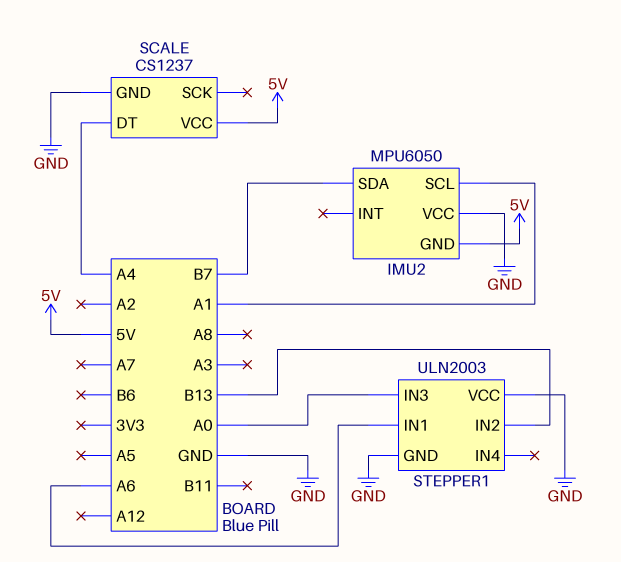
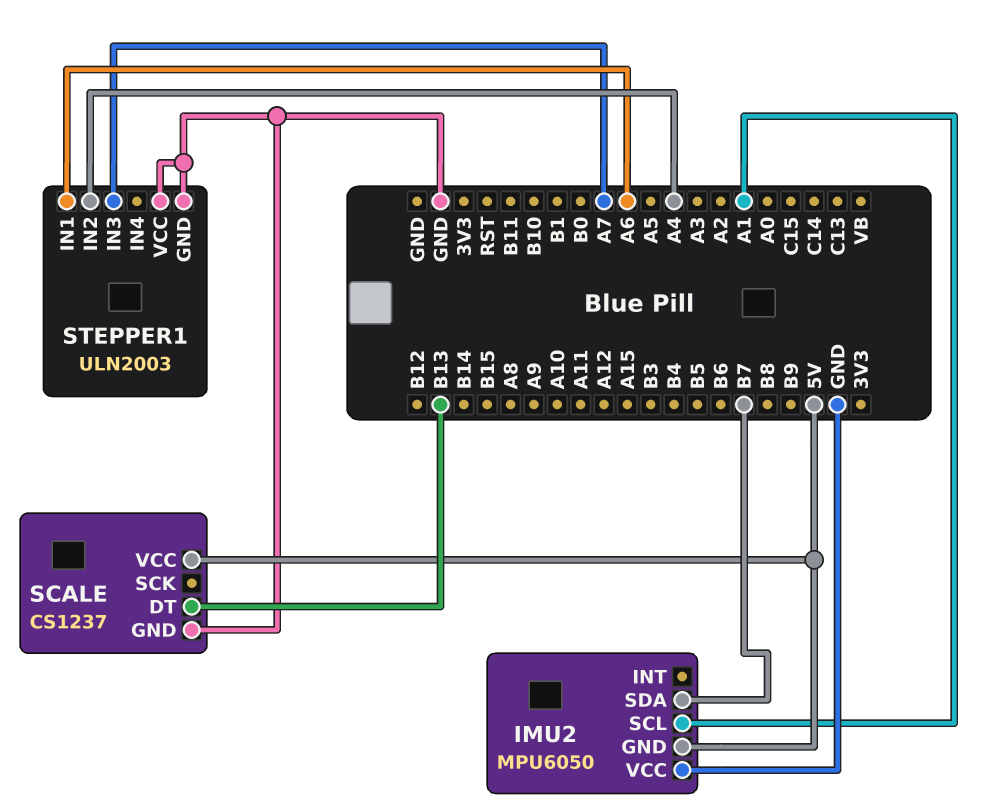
SCALE pin DT: A4 -> B13
STEPPER1 pin IN2: B13 -> A4
STEPPER1 pin IN3: A0 -> A7

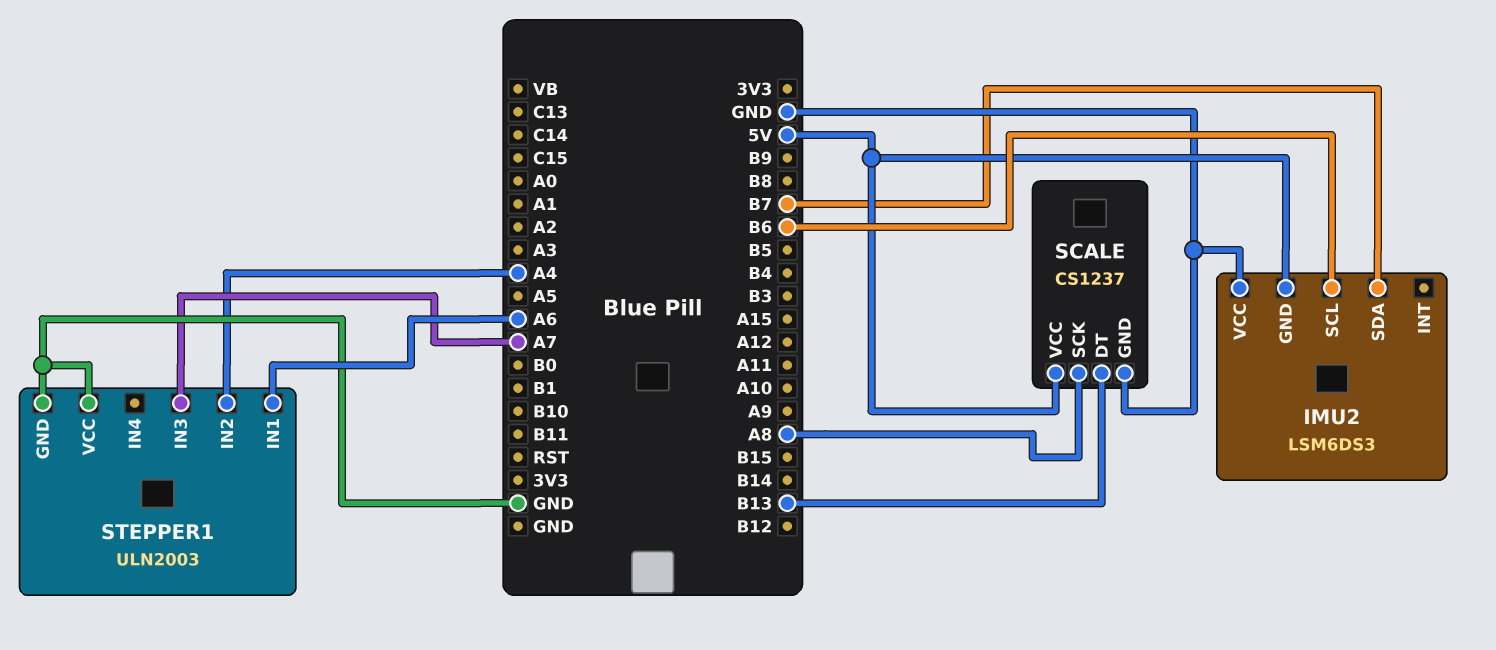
IMU2: MPU6050 -> LSM6DS3
IMU2 pin SCL: A1 -> B6
SCALE pin SCK: none -> A8

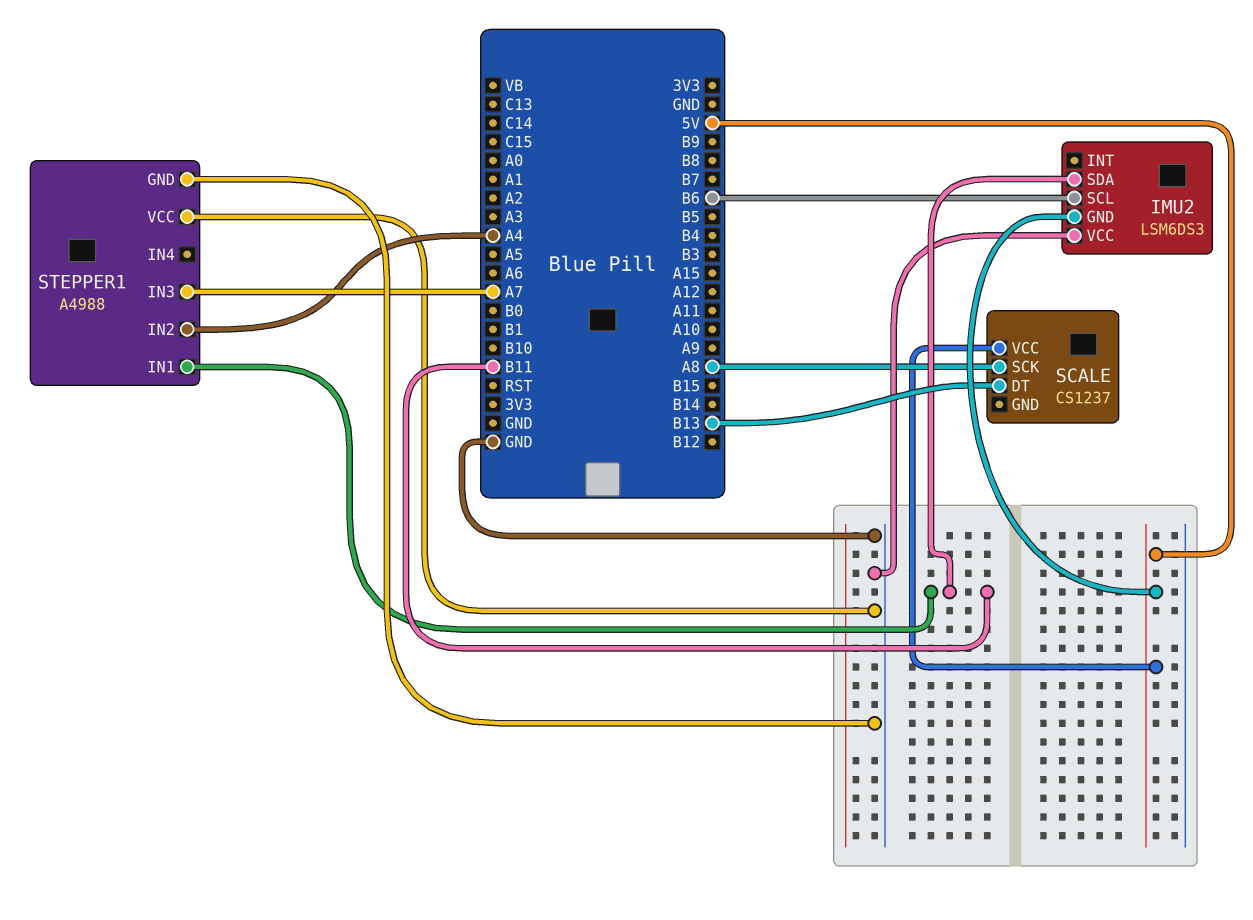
IMU2 pin SDA: B7 -> B11
SCALE pin GND: GND -> none
STEPPER1: ULN2003 -> A4988
STEPPER1 pin IN1: A6 -> B11

